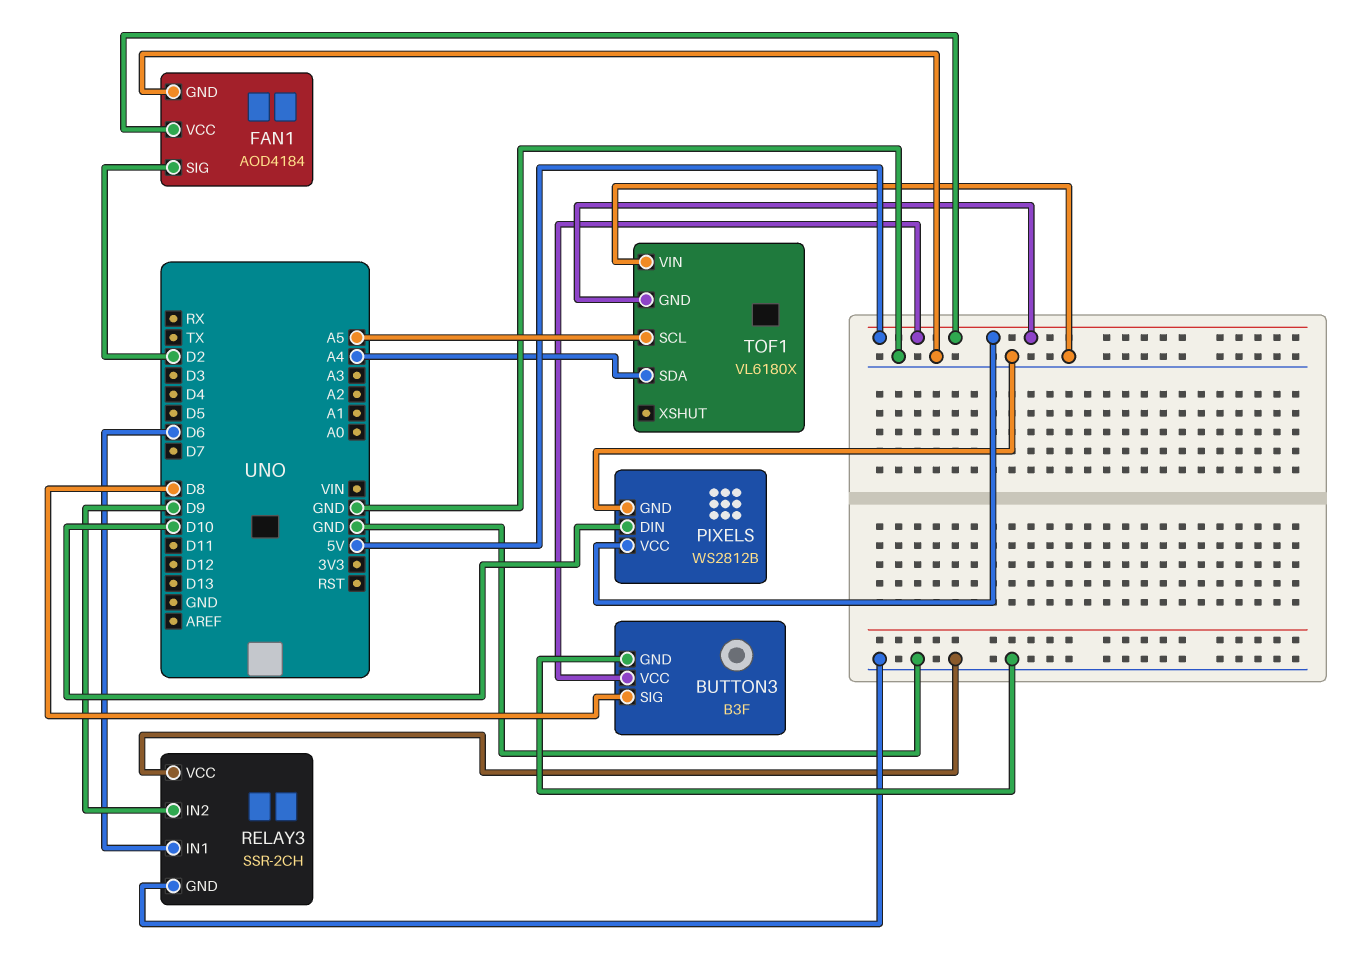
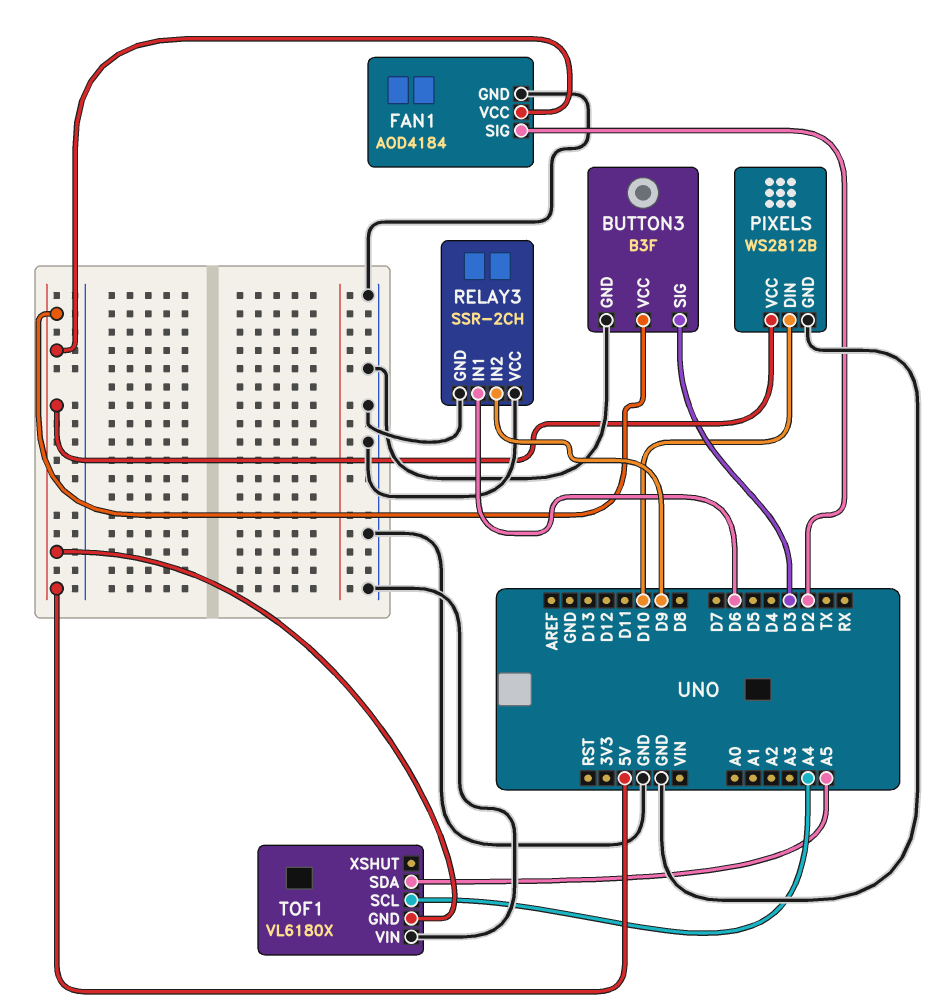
BUTTON3 pin SIG: D8 -> D3
TOF1 pin SCL: A5 -> A4
TOF1 pin SDA: A4 -> A5

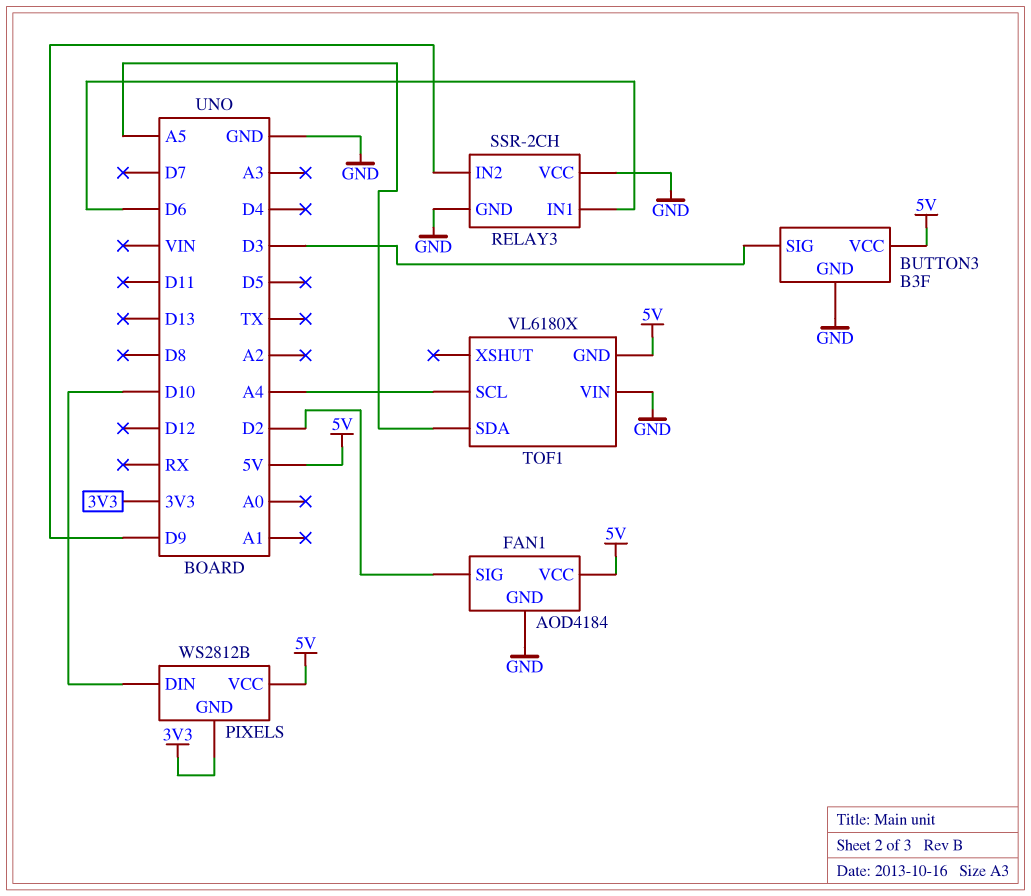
PIXELS pin GND: GND -> 3V3

